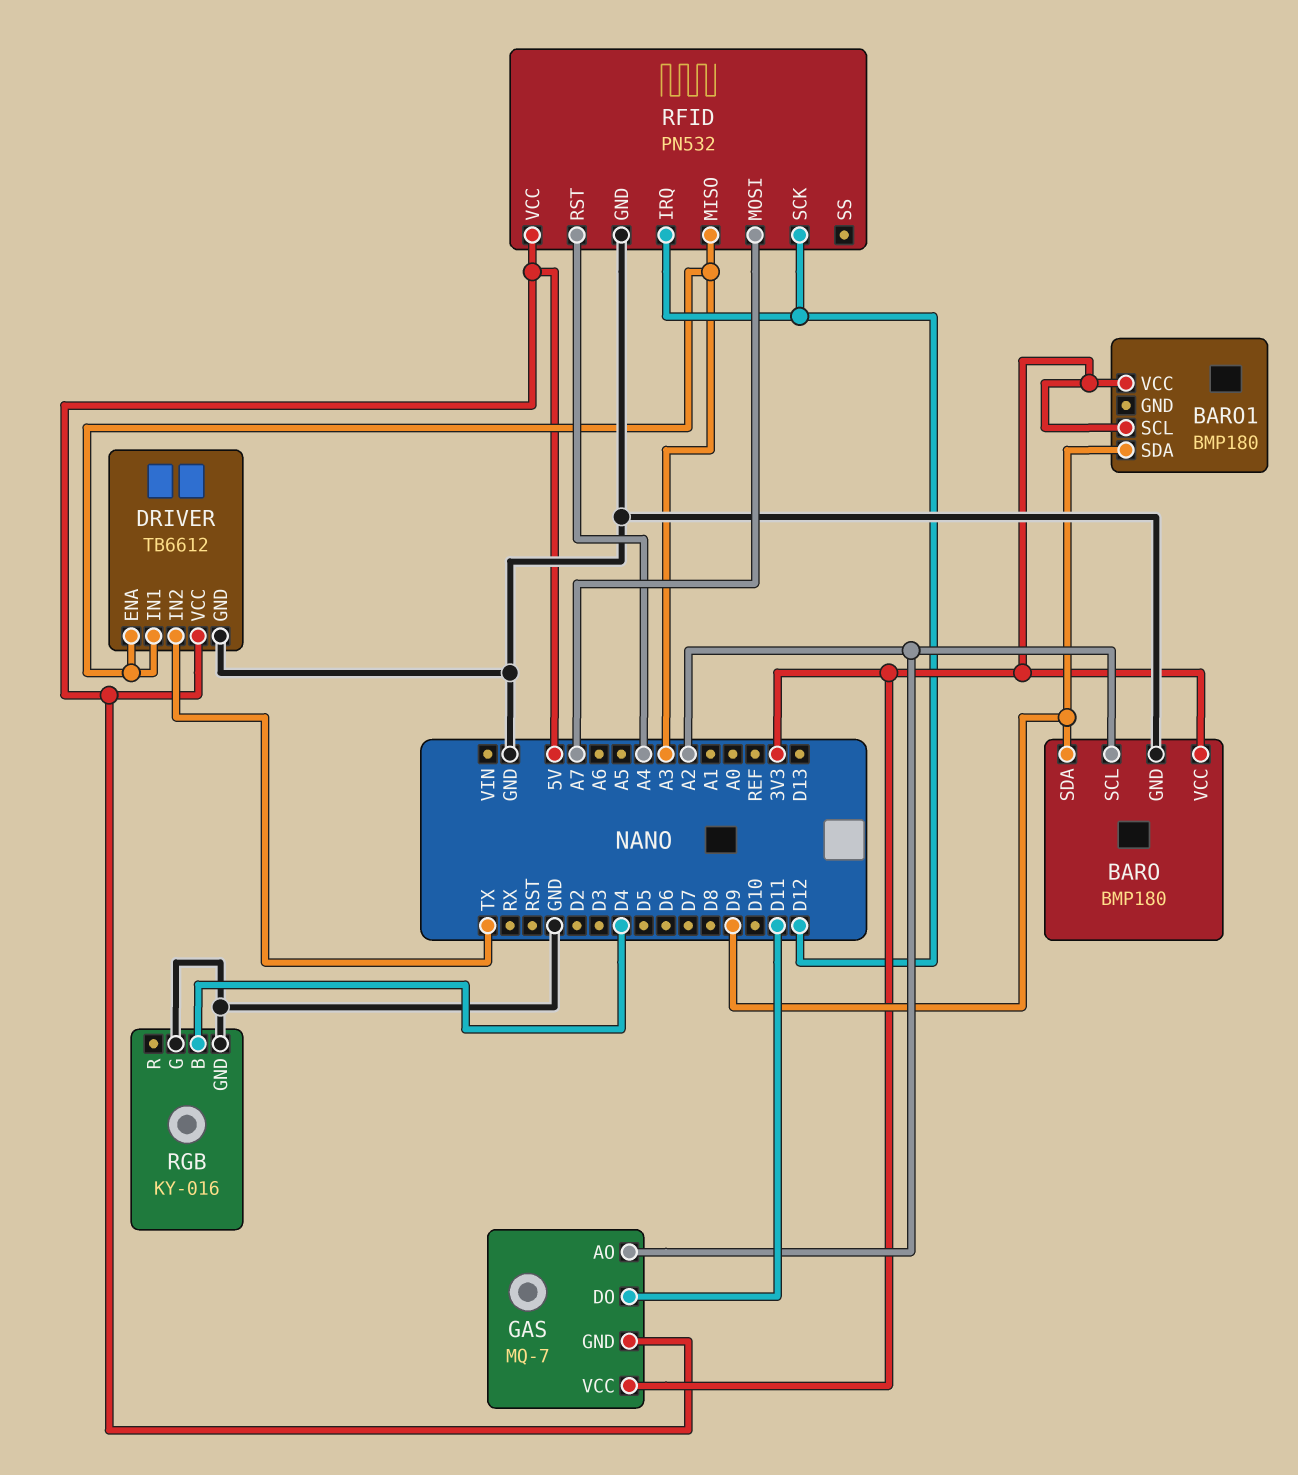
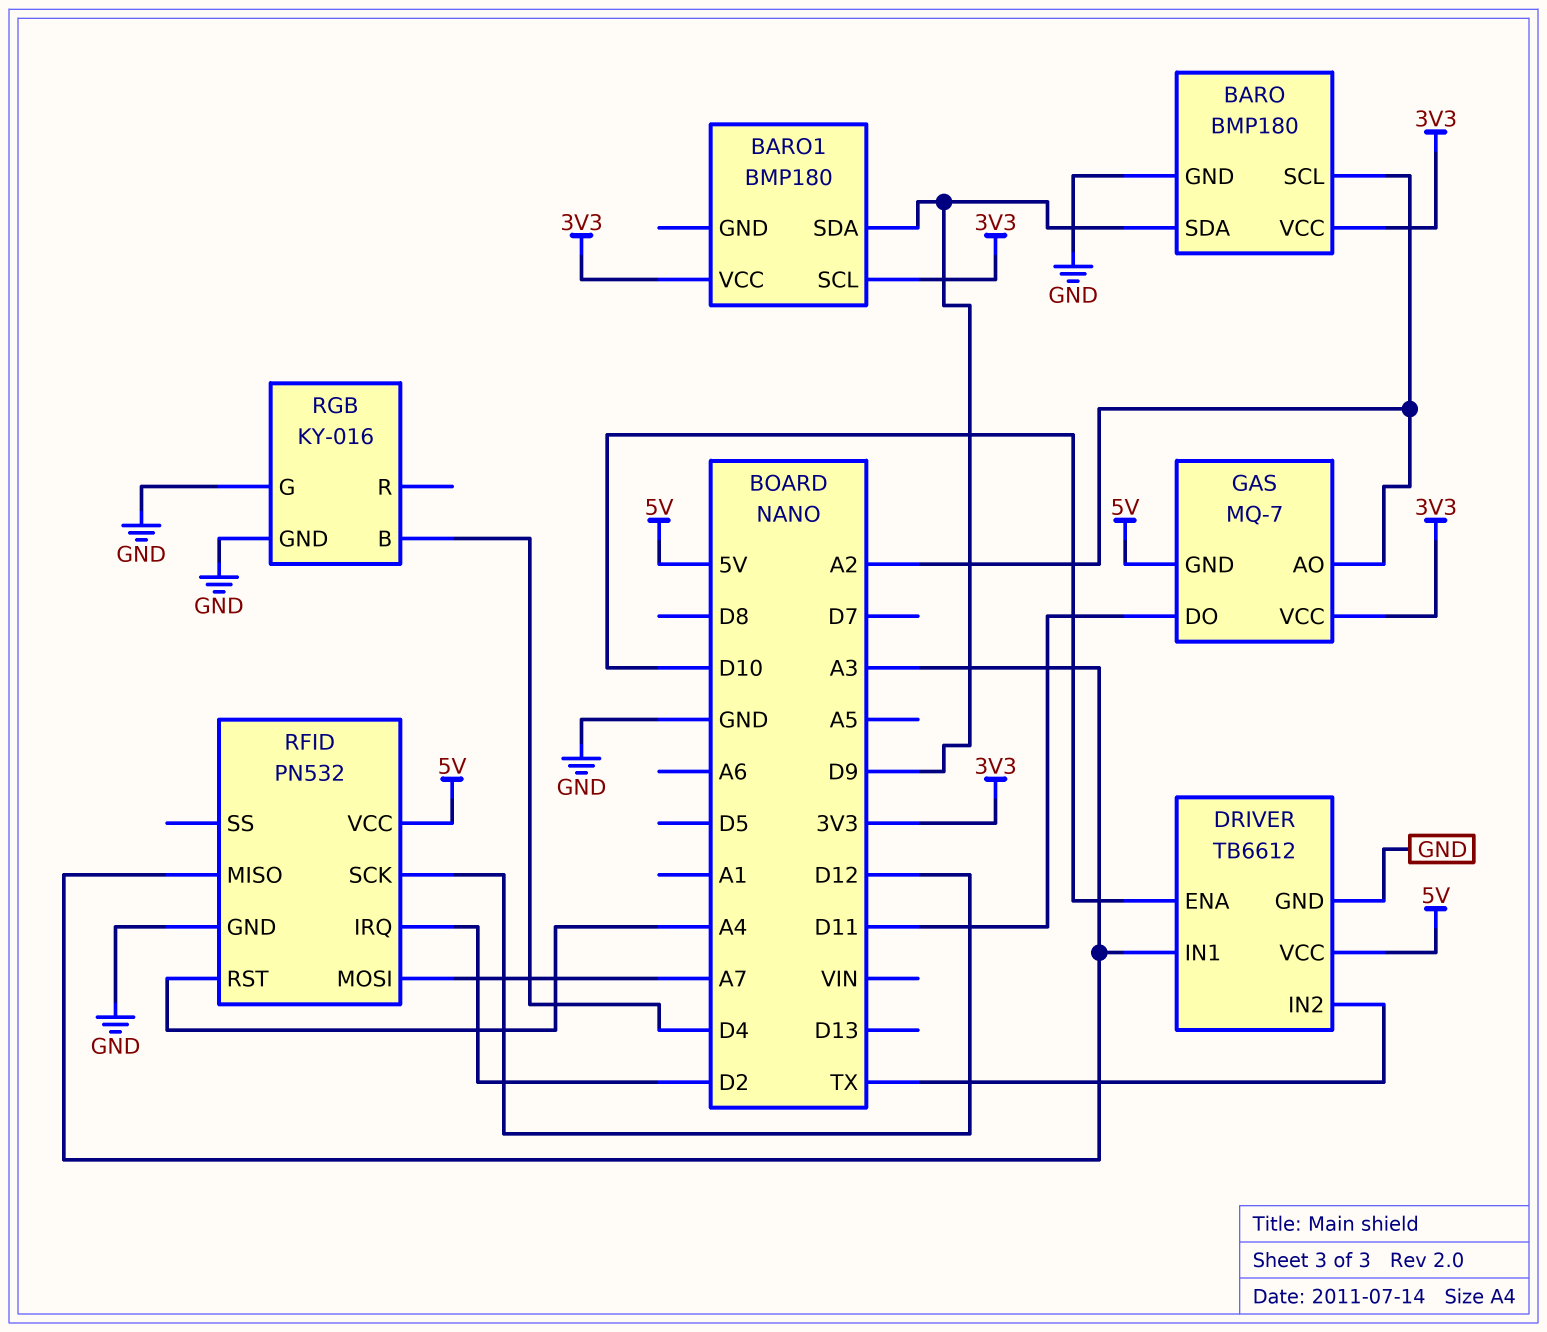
DRIVER pin ENA: A3 -> D10
RFID pin IRQ: D12 -> D2

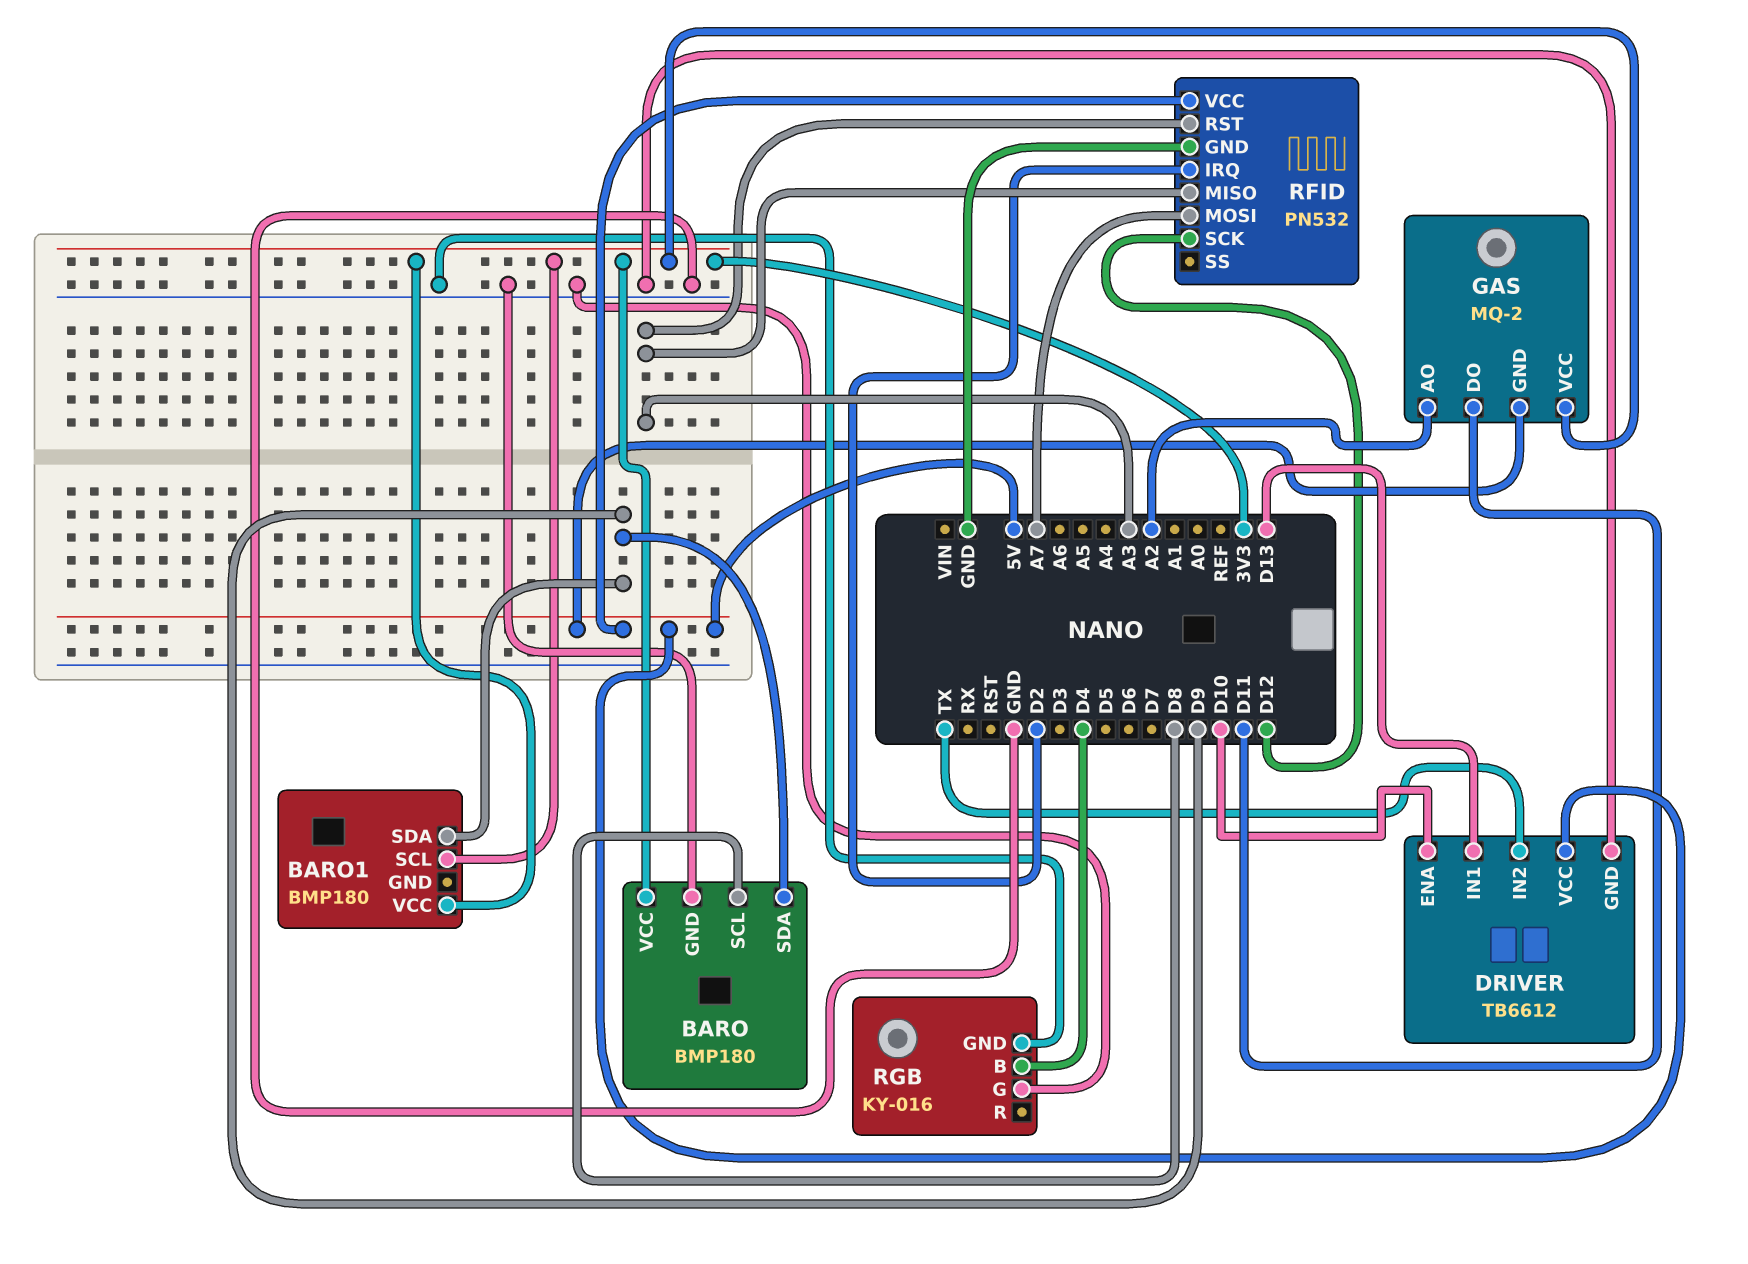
BARO pin SCL: A2 -> D8
DRIVER pin IN1: A3 -> D13
GAS: MQ-7 -> MQ-2
RFID pin RST: A4 -> A3

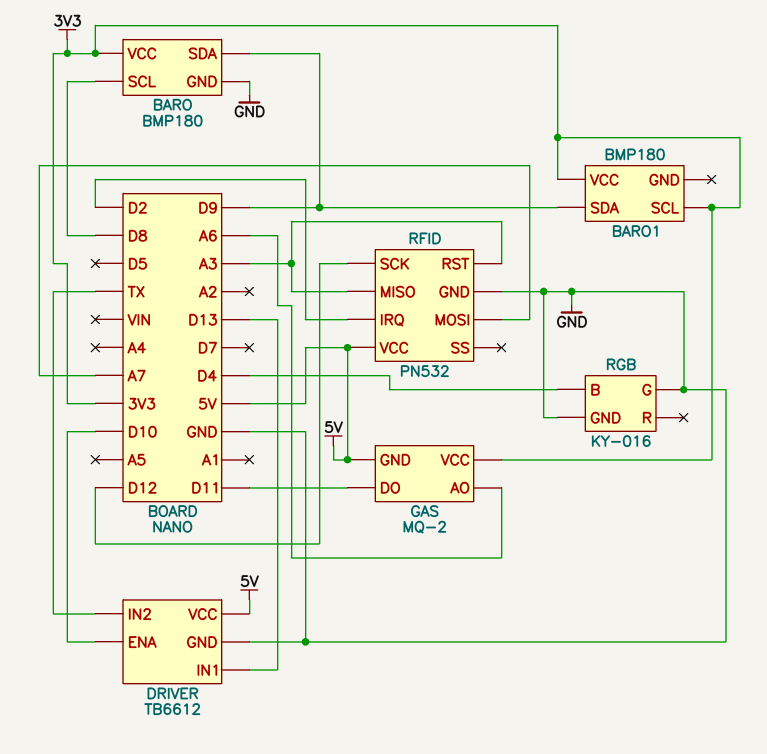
GAS pin AO: A2 -> A6

